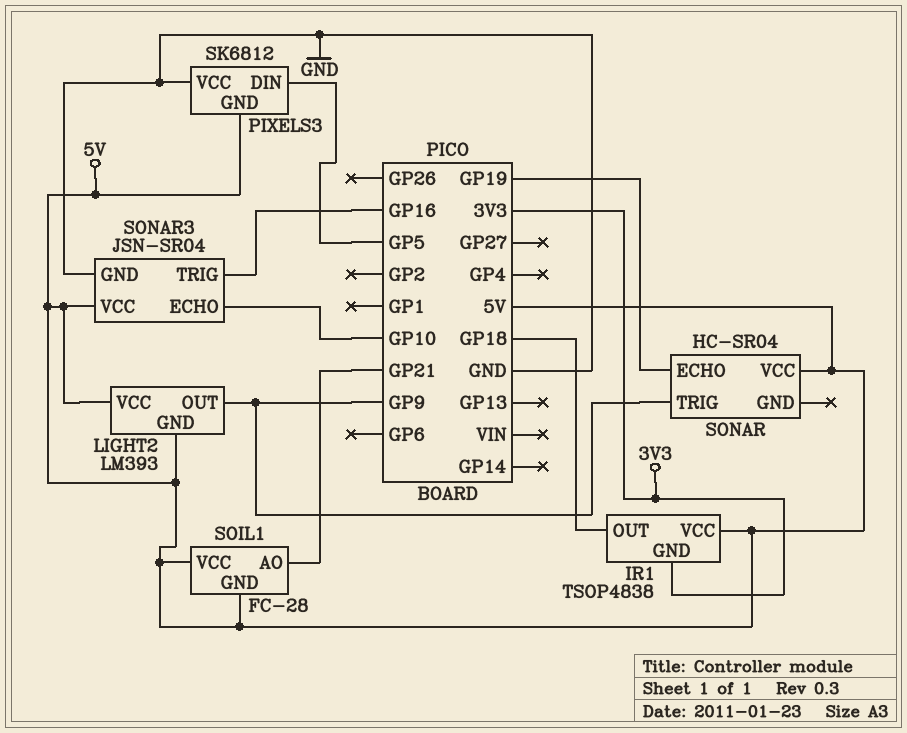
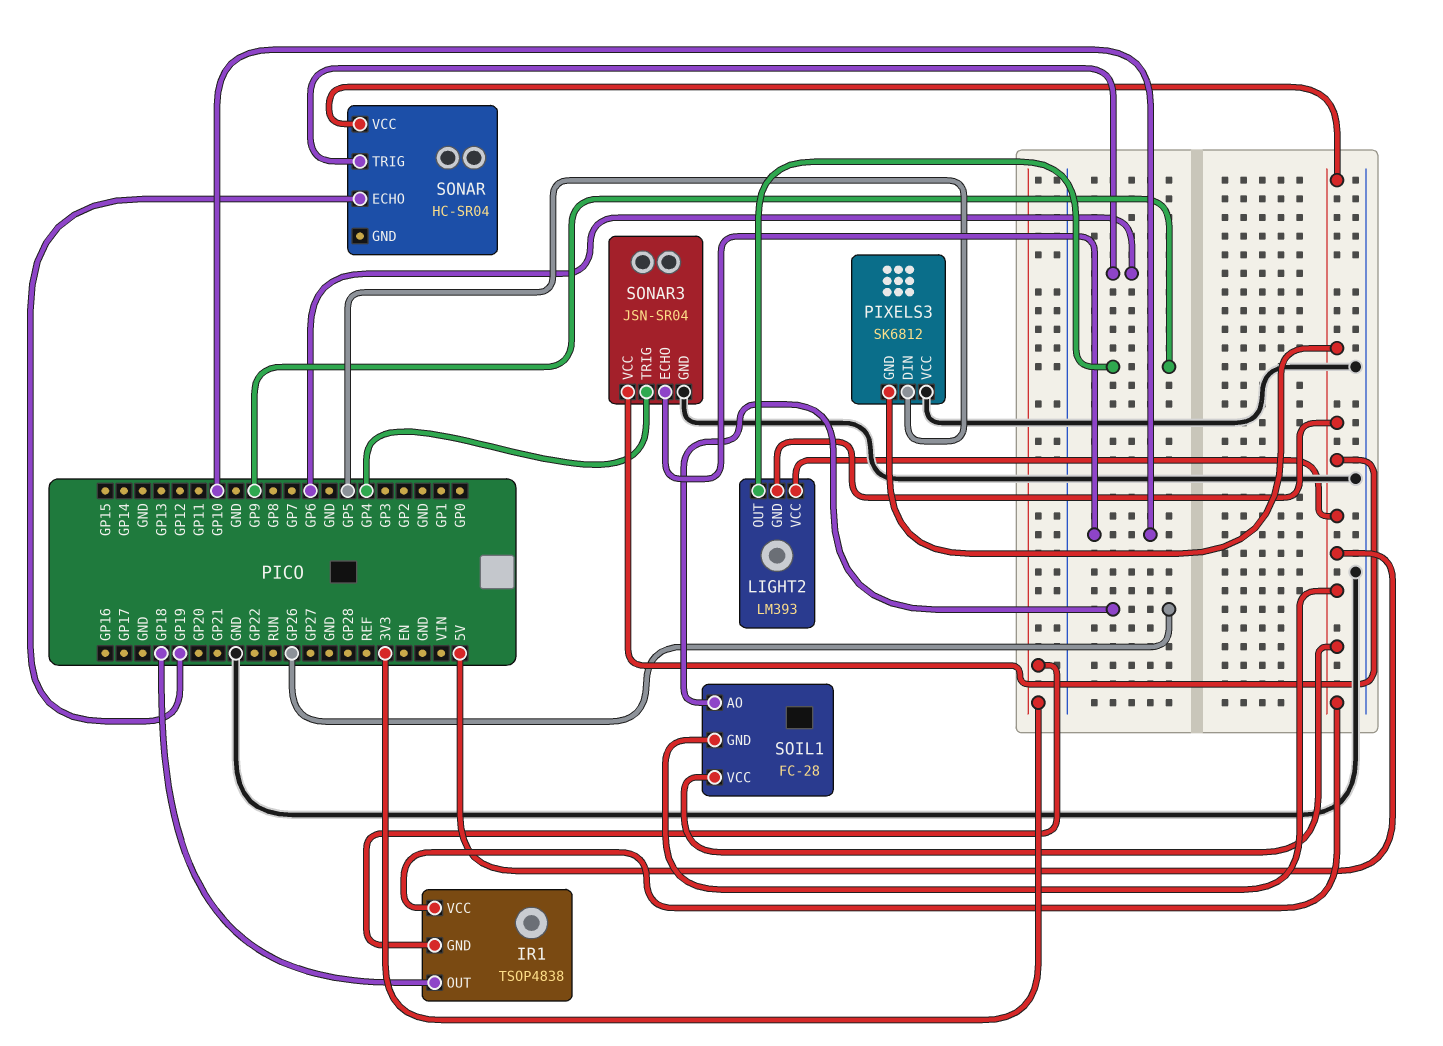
SOIL1 pin AO: GP21 -> GP26
SONAR pin TRIG: GP9 -> GP6
SONAR3 pin TRIG: GP16 -> GP4

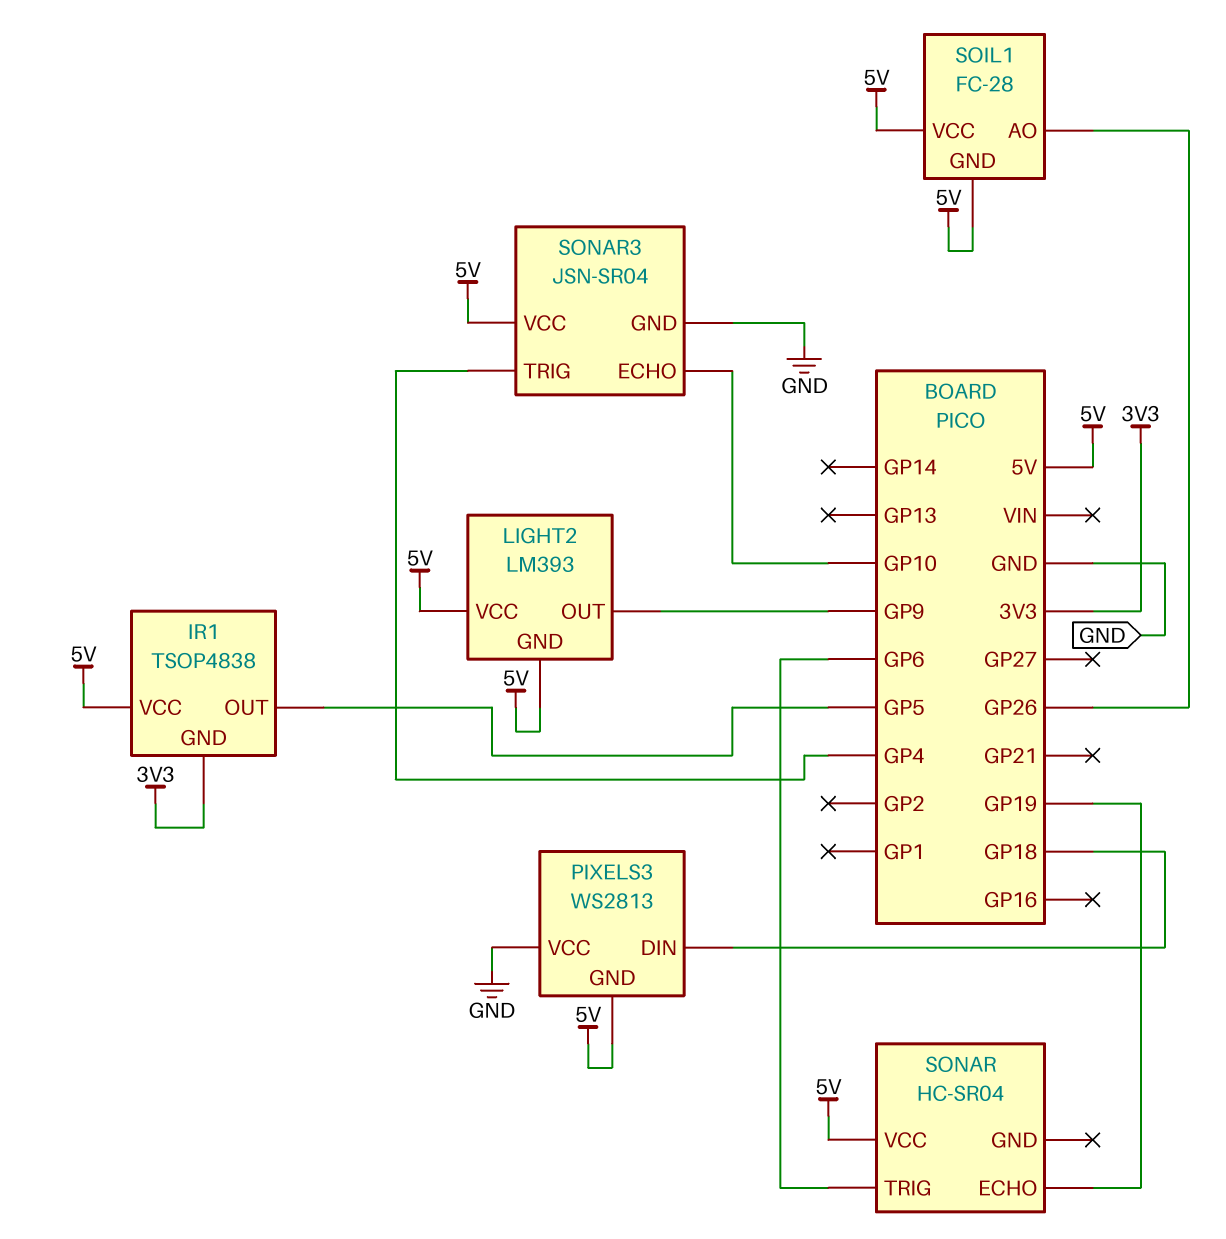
IR1 pin OUT: GP18 -> GP5
PIXELS3: SK6812 -> WS2813
PIXELS3 pin DIN: GP5 -> GP18

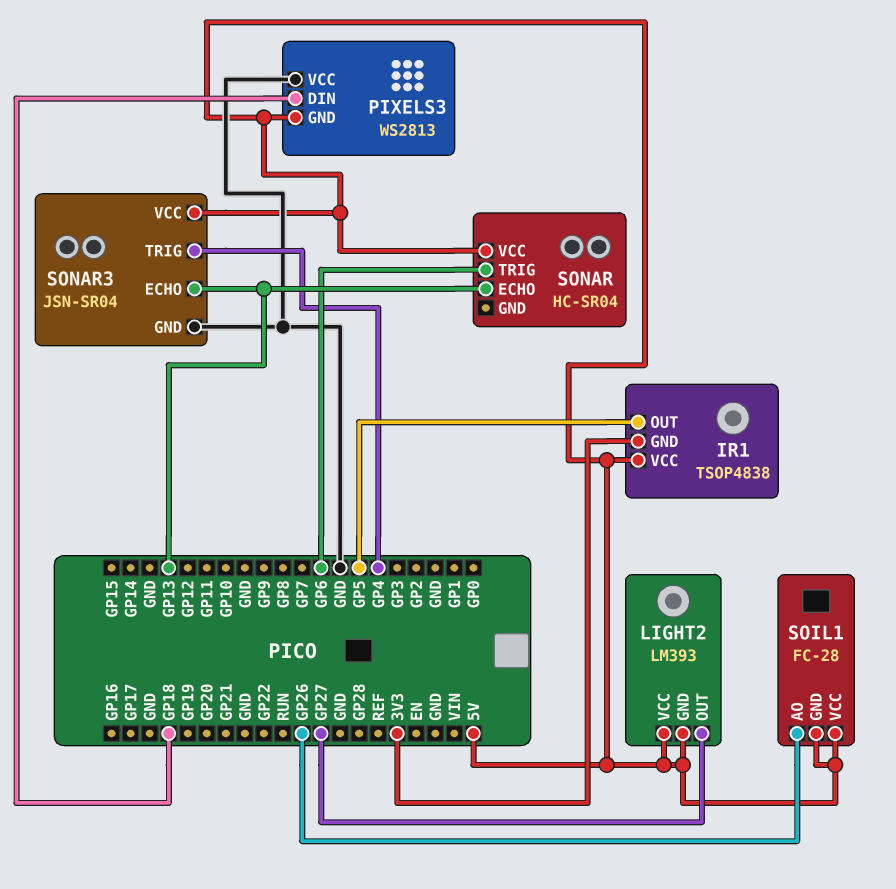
LIGHT2 pin OUT: GP9 -> GP27
SONAR pin ECHO: GP19 -> GP13
SONAR3 pin ECHO: GP10 -> GP13

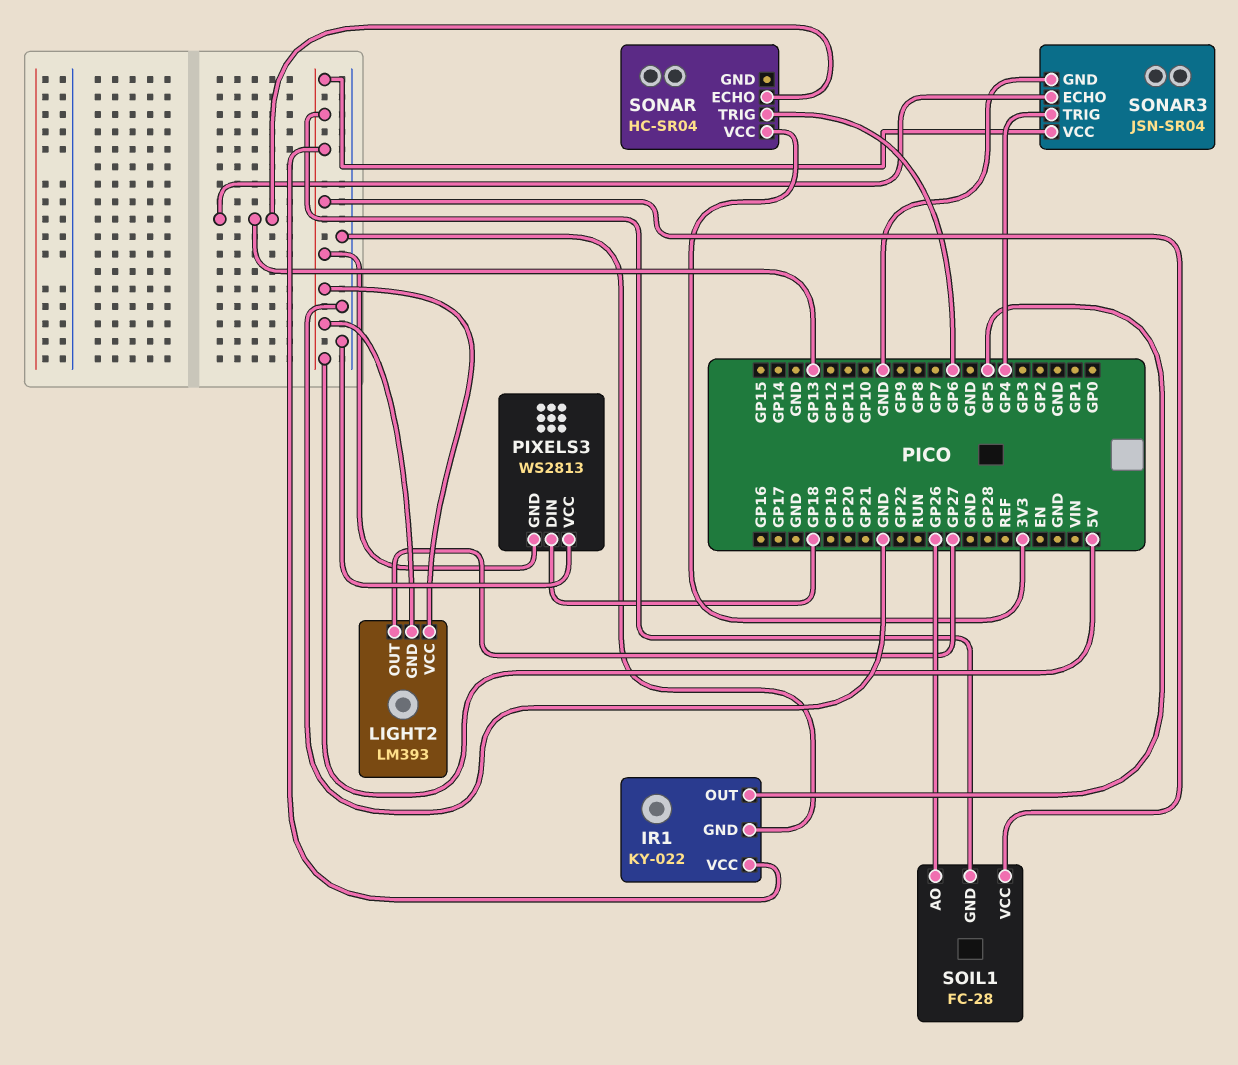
IR1: TSOP4838 -> KY-022
IR1 pin GND: 3V3 -> GND
SONAR pin VCC: 5V -> 3V3

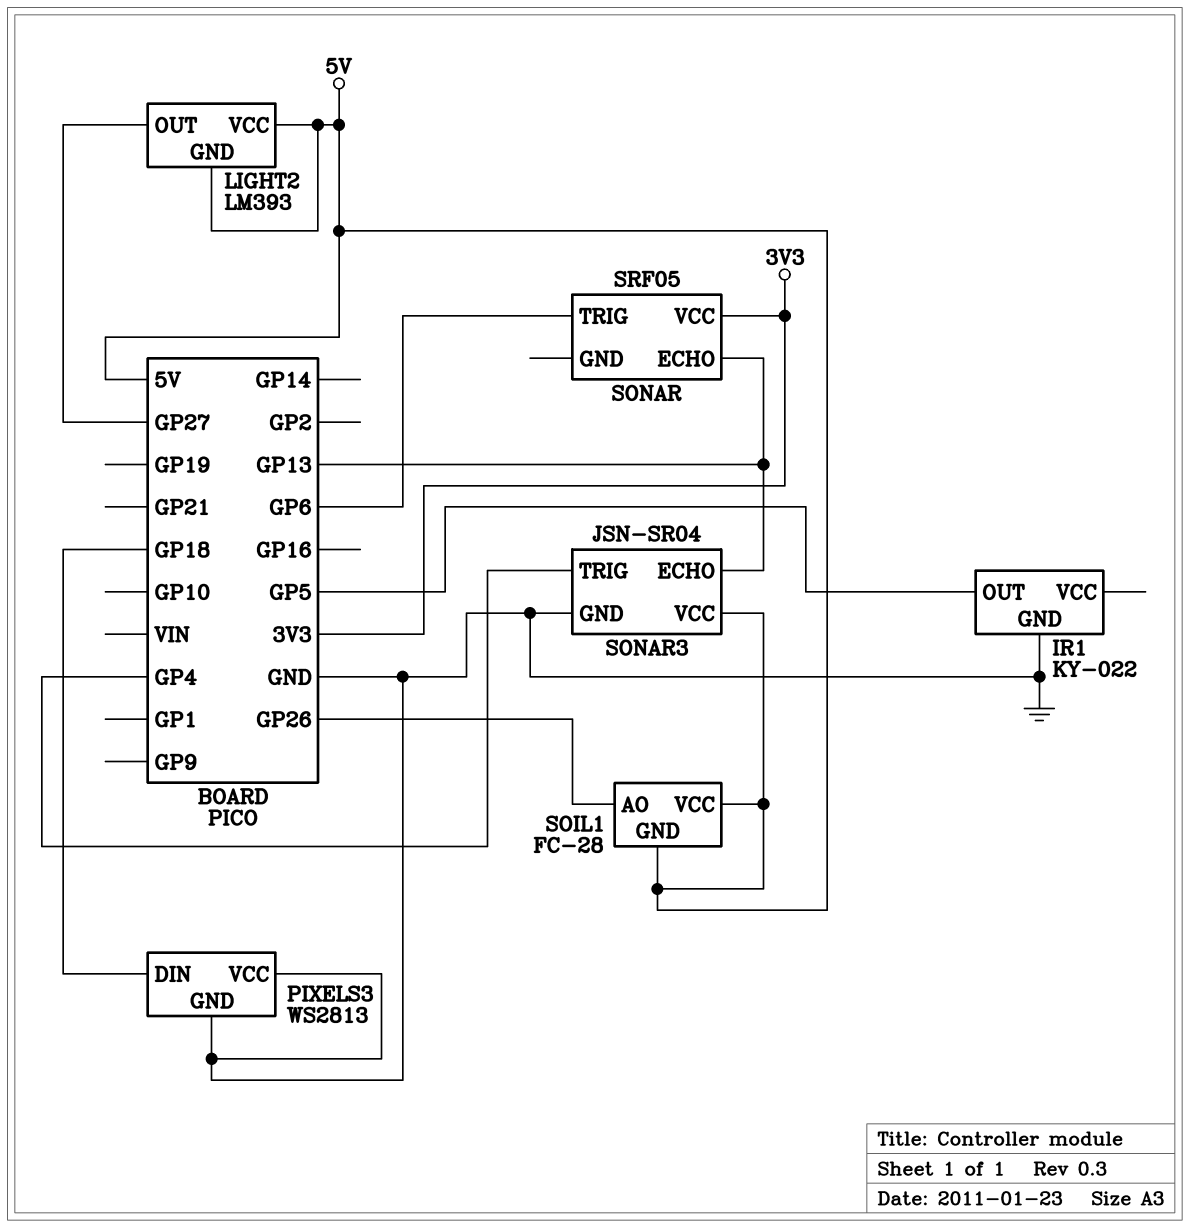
IR1 pin VCC: 5V -> none
PIXELS3 pin GND: 5V -> GND
SONAR: HC-SR04 -> SRF05

